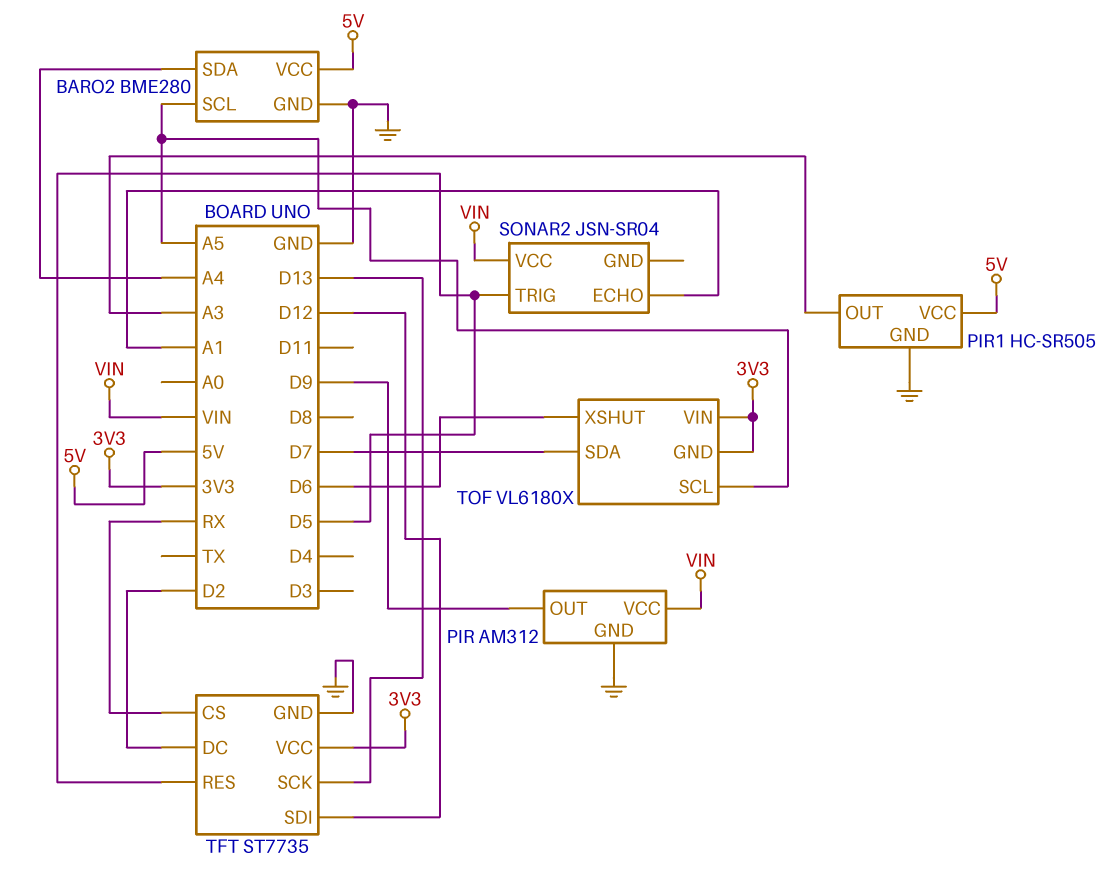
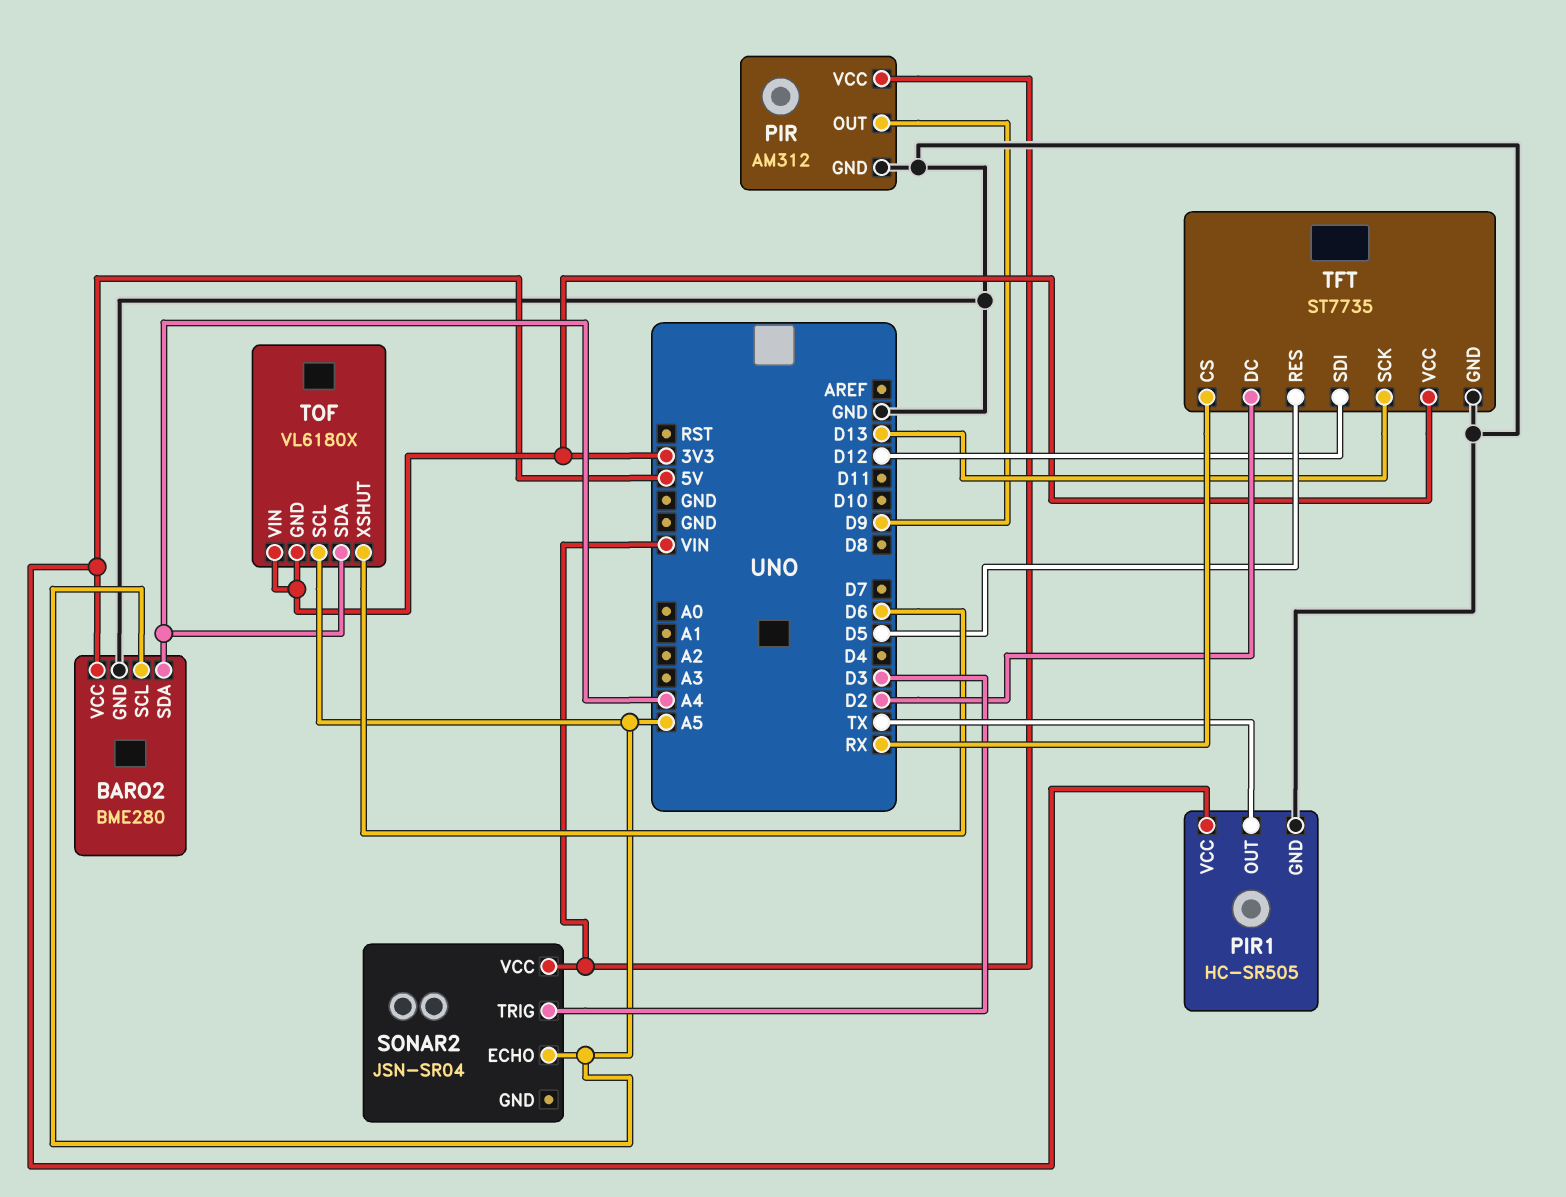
PIR1 pin OUT: A3 -> TX
SONAR2 pin ECHO: A1 -> A5
SONAR2 pin TRIG: D5 -> D3
TOF pin SDA: D7 -> A4

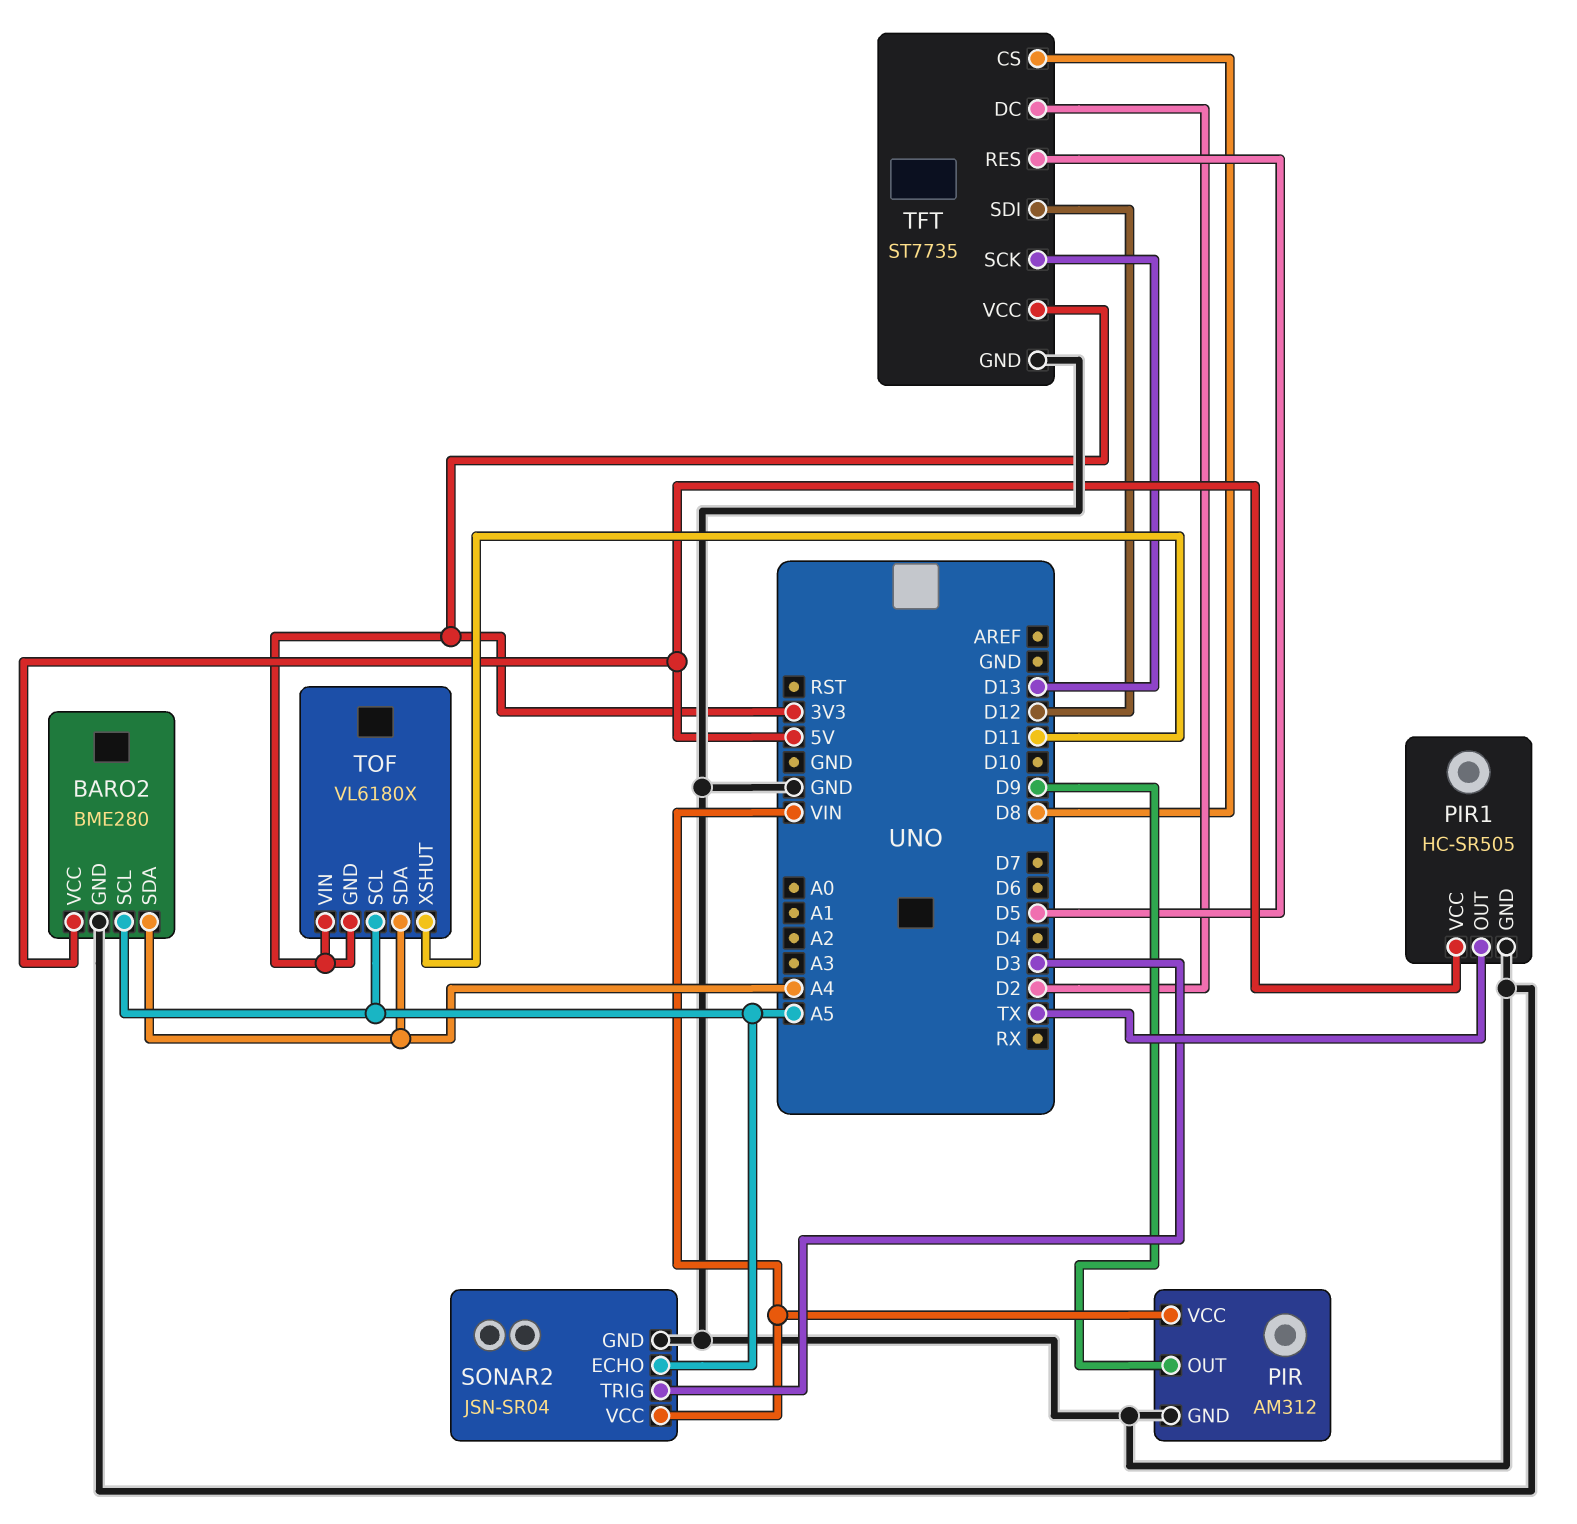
SONAR2 pin GND: none -> GND
TFT pin CS: RX -> D8
TOF pin XSHUT: D6 -> D11

